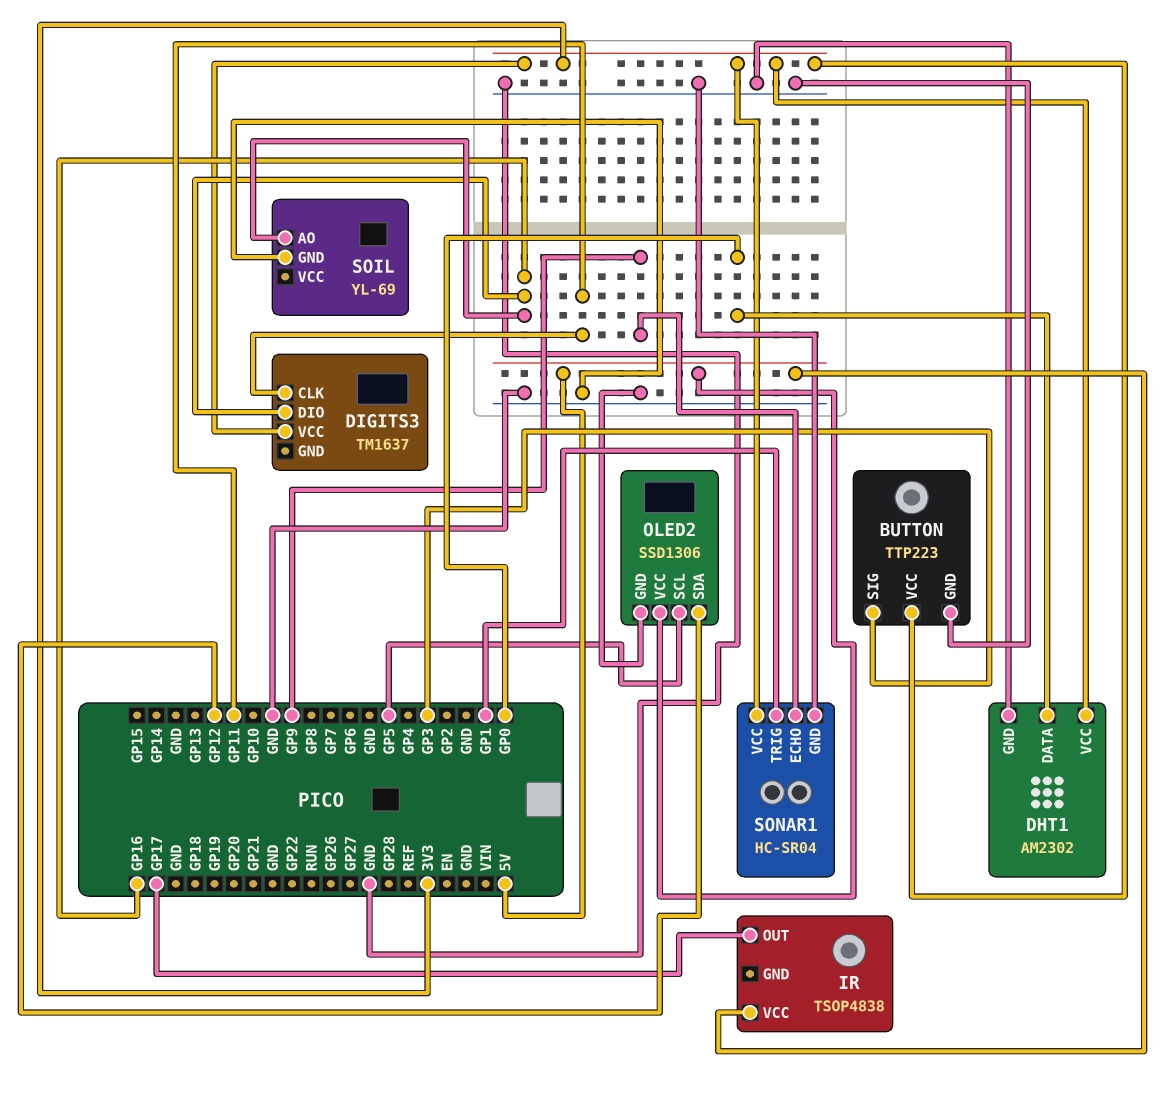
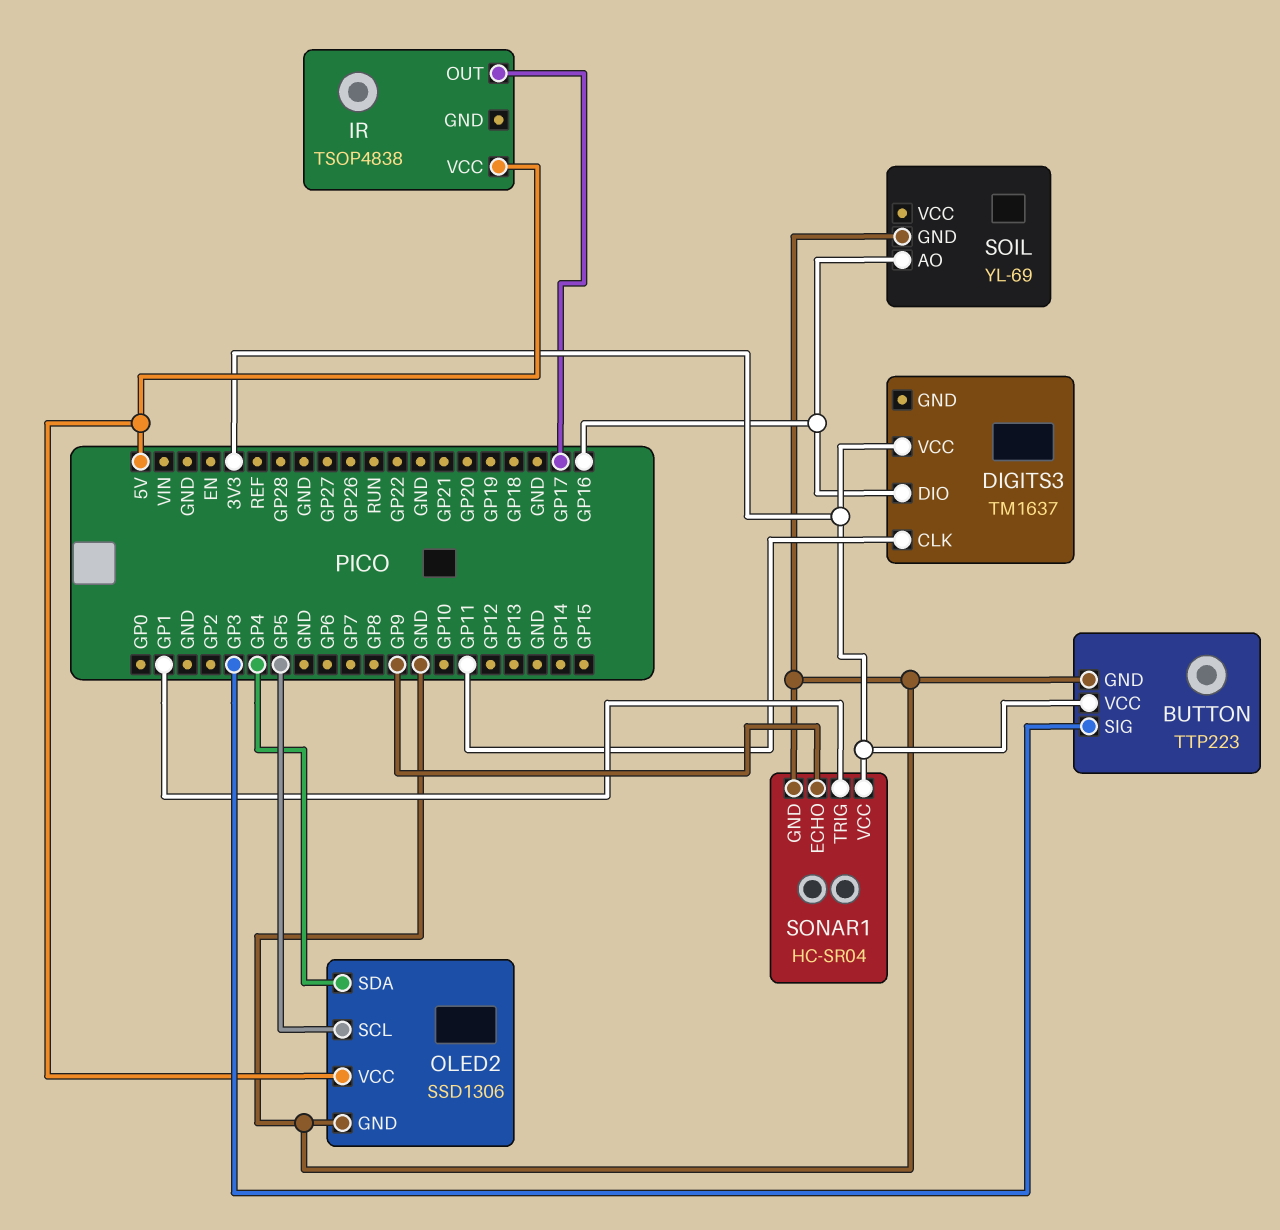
DHT1: AM2302 -> none
DHT1 pin DATA: GP0 -> none
DHT1 pin GND: GND -> none
DHT1 pin VCC: 3V3 -> none
OLED2 pin SDA: GP12 -> GP4

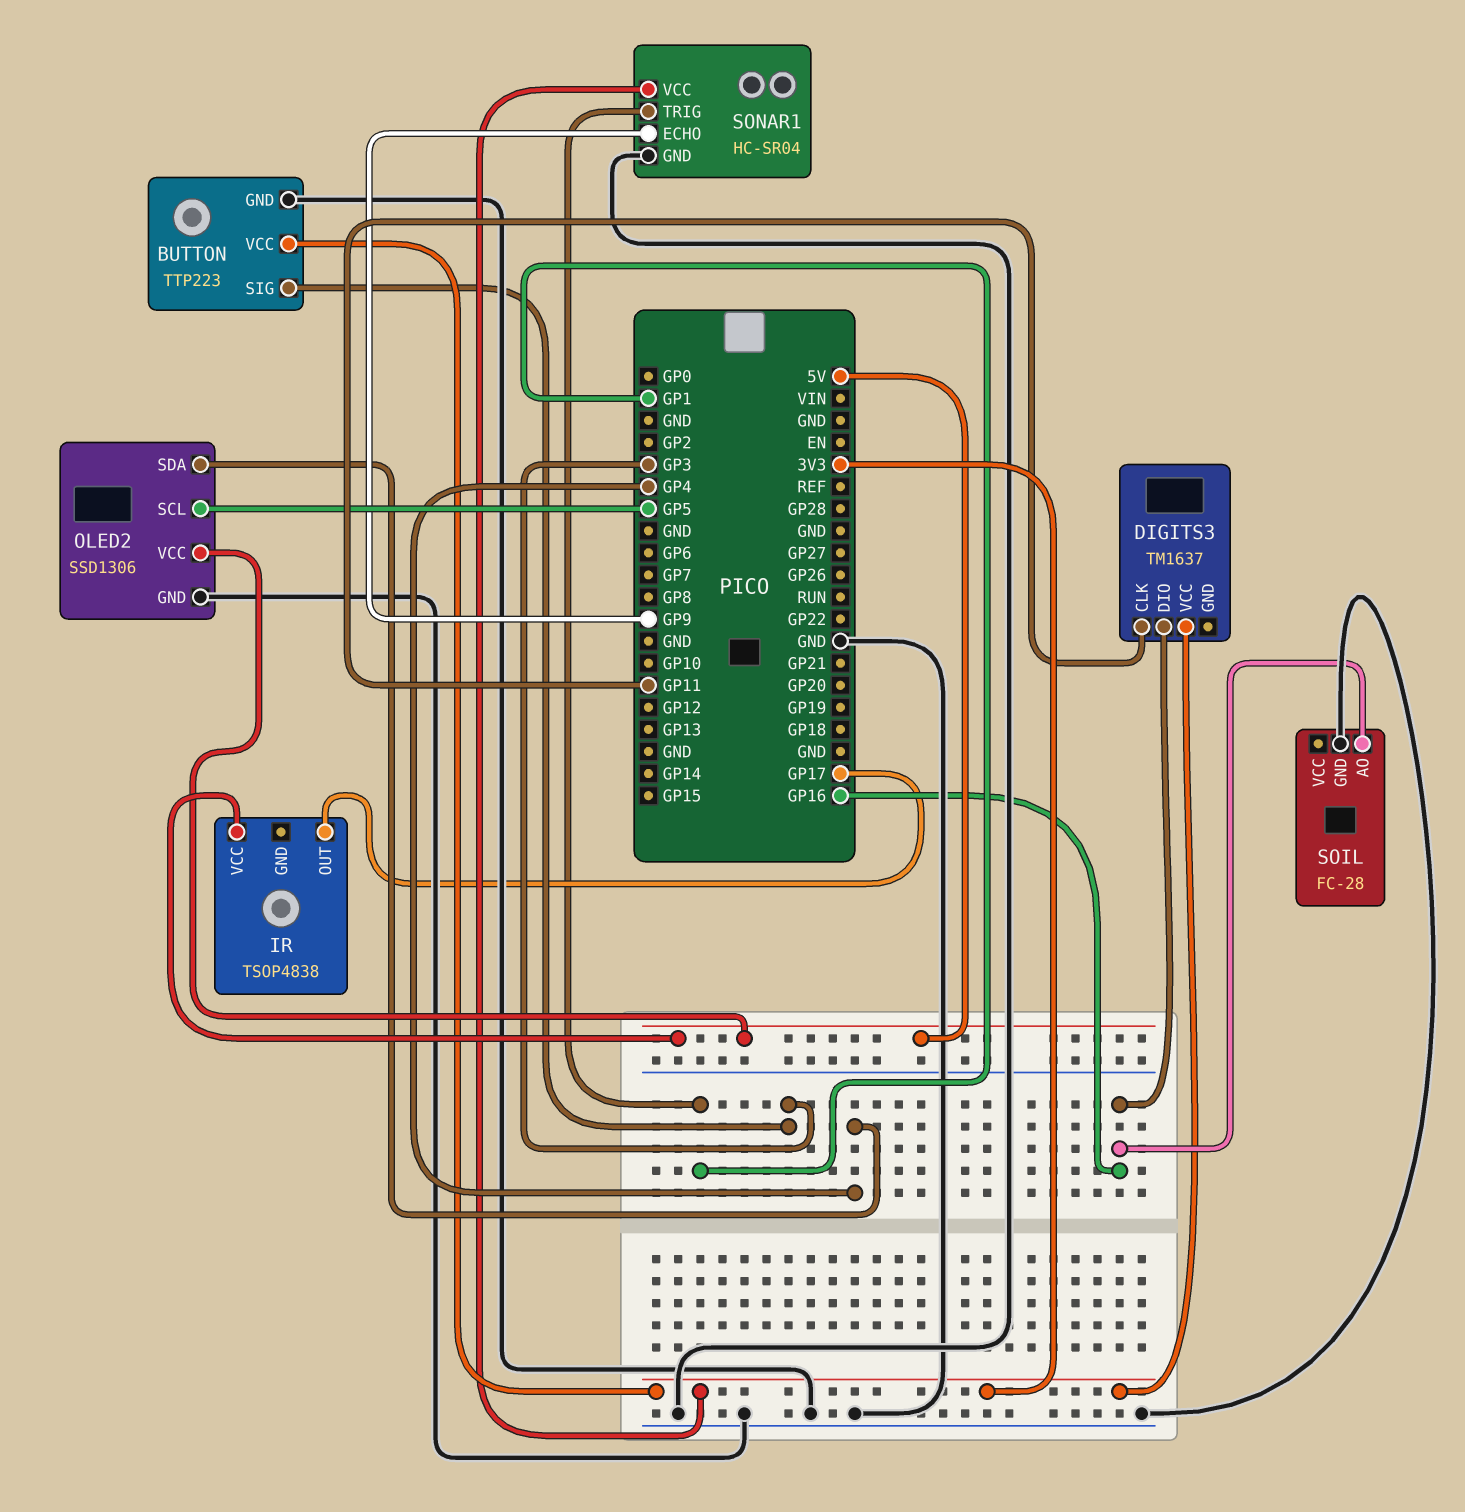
SOIL: YL-69 -> FC-28

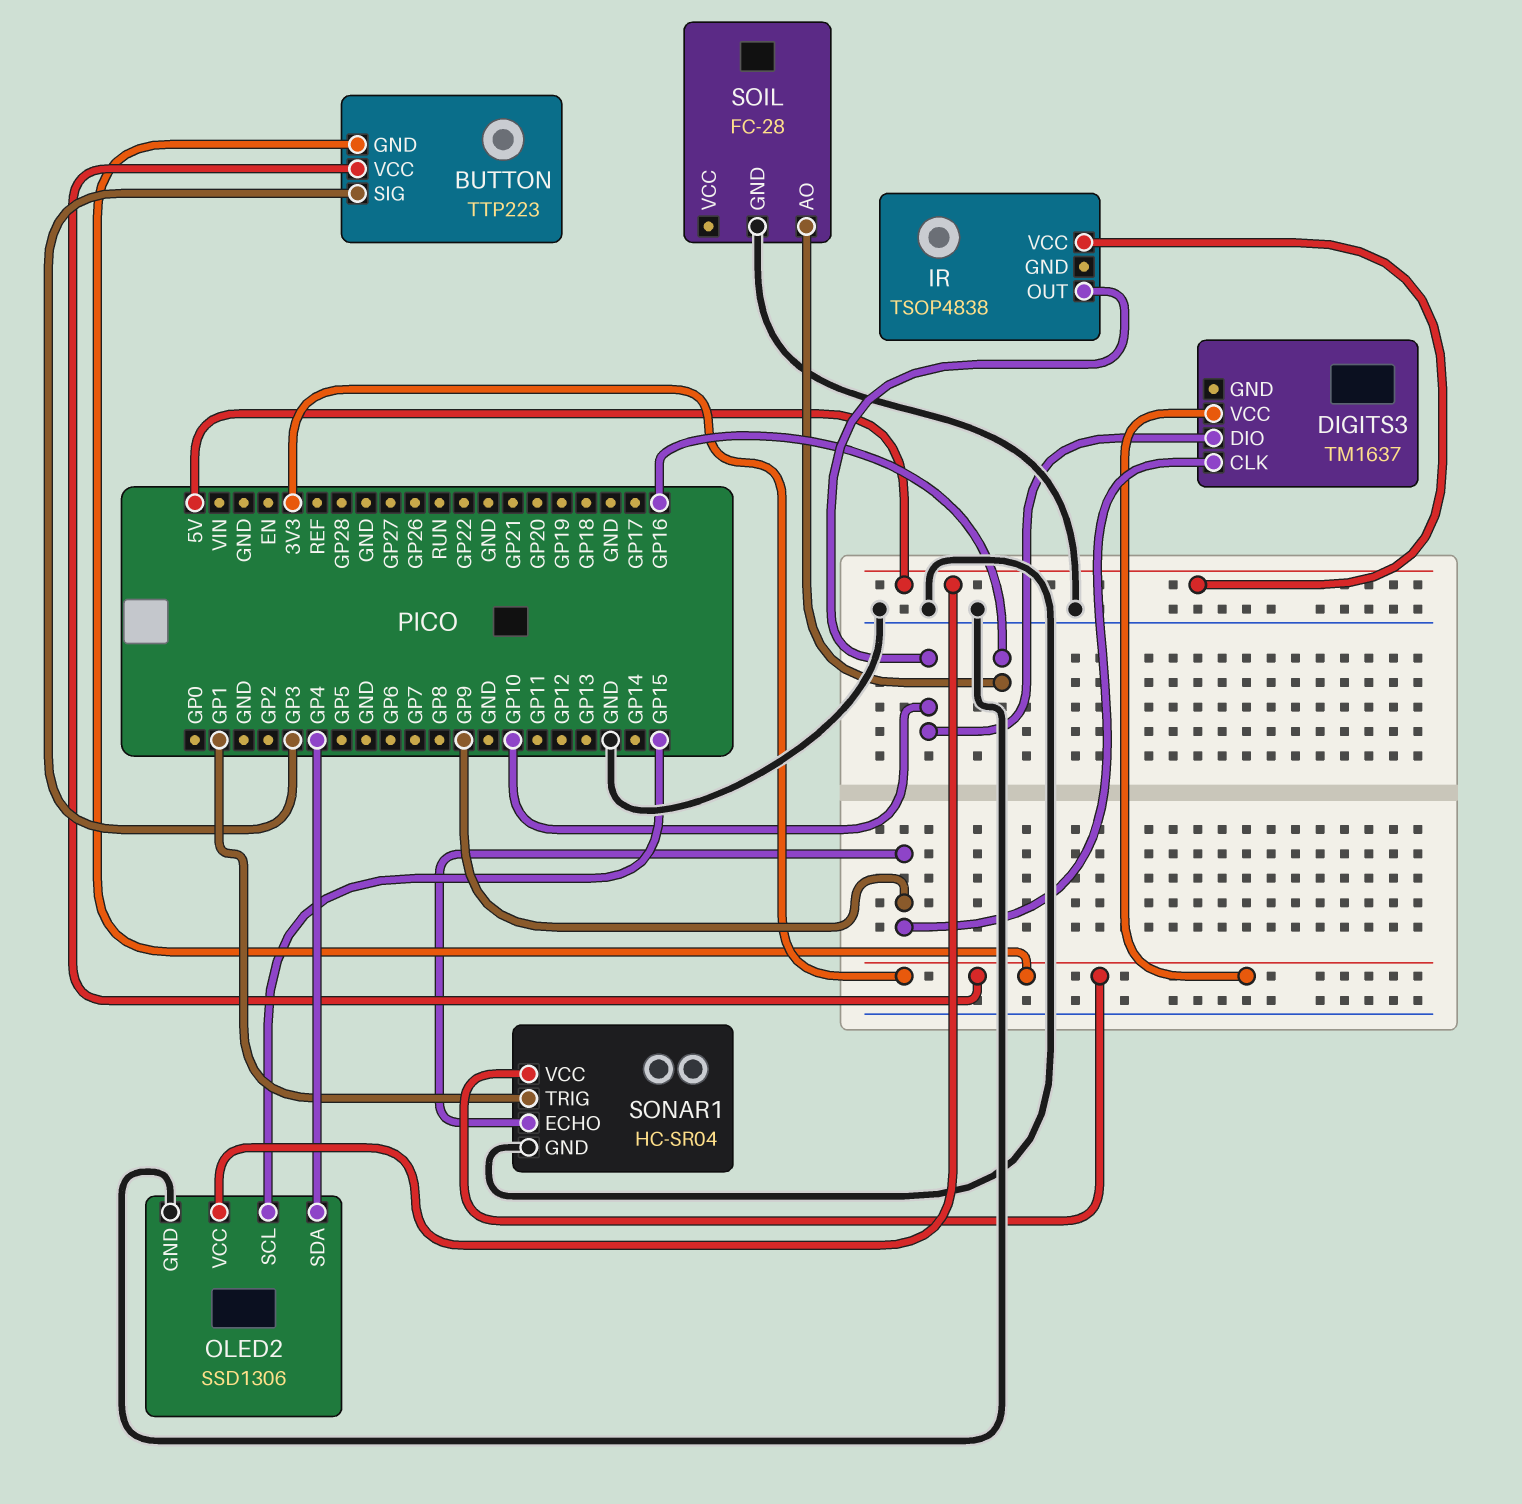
BUTTON pin GND: GND -> 3V3
DIGITS3 pin CLK: GP11 -> GP9
DIGITS3 pin DIO: GP16 -> GP10
IR pin OUT: GP17 -> GP10
OLED2 pin SCL: GP5 -> GP15

